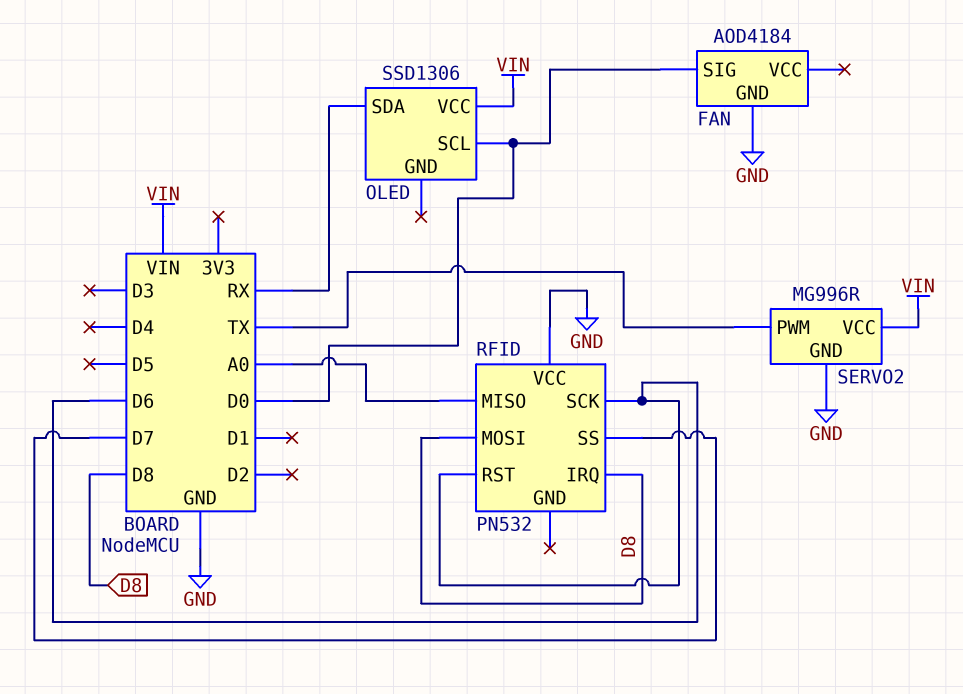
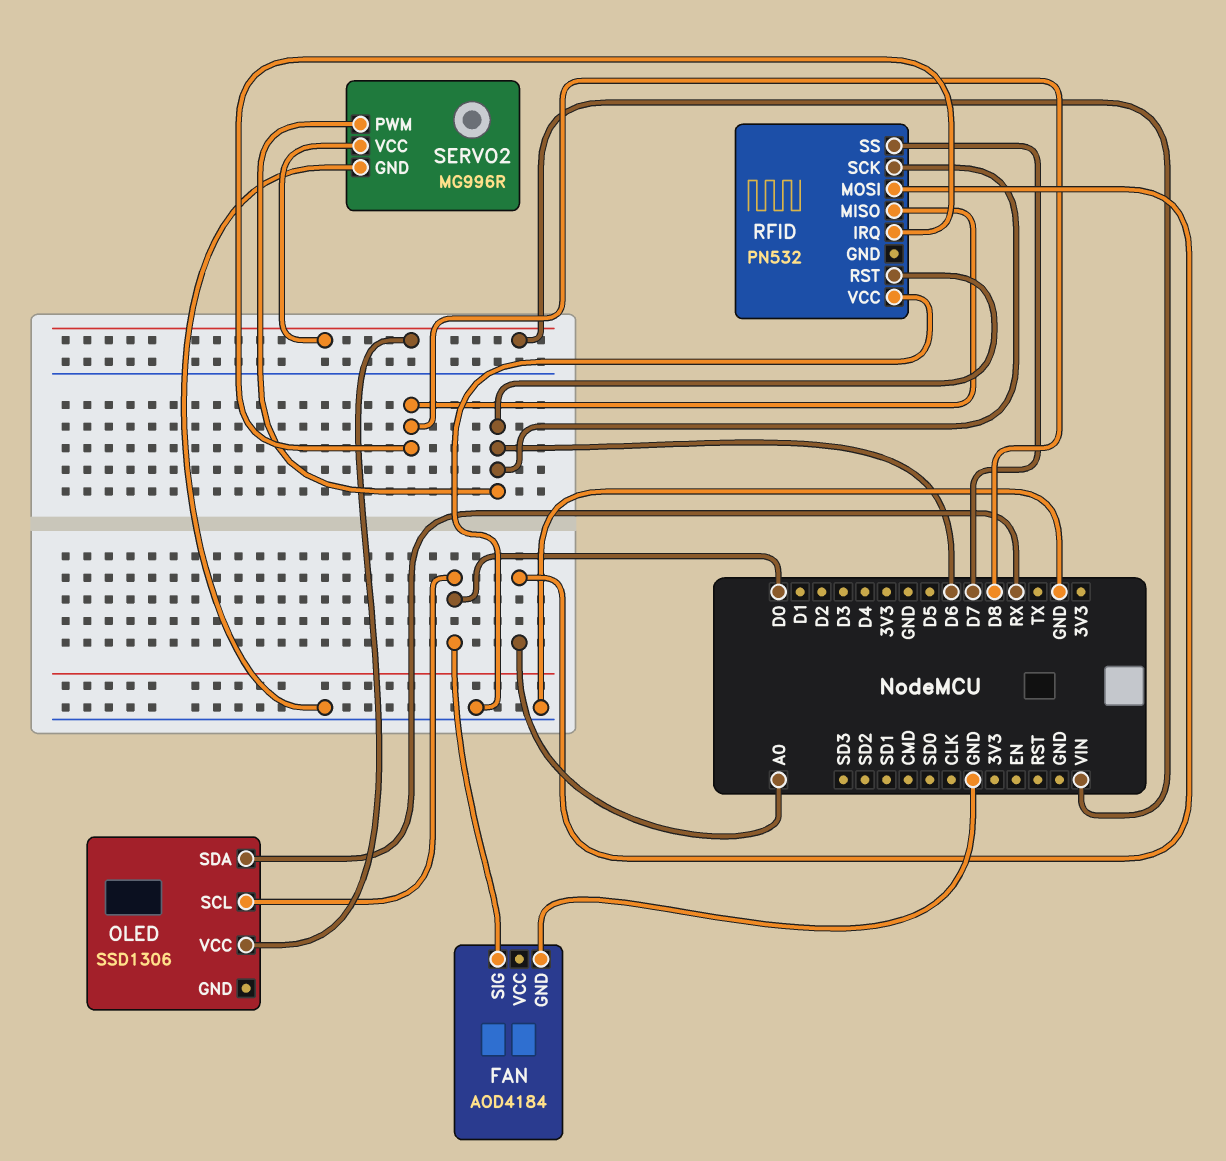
RFID pin MISO: A0 -> D8
RFID pin MOSI: D8 -> A0
SERVO2 pin PWM: TX -> D6

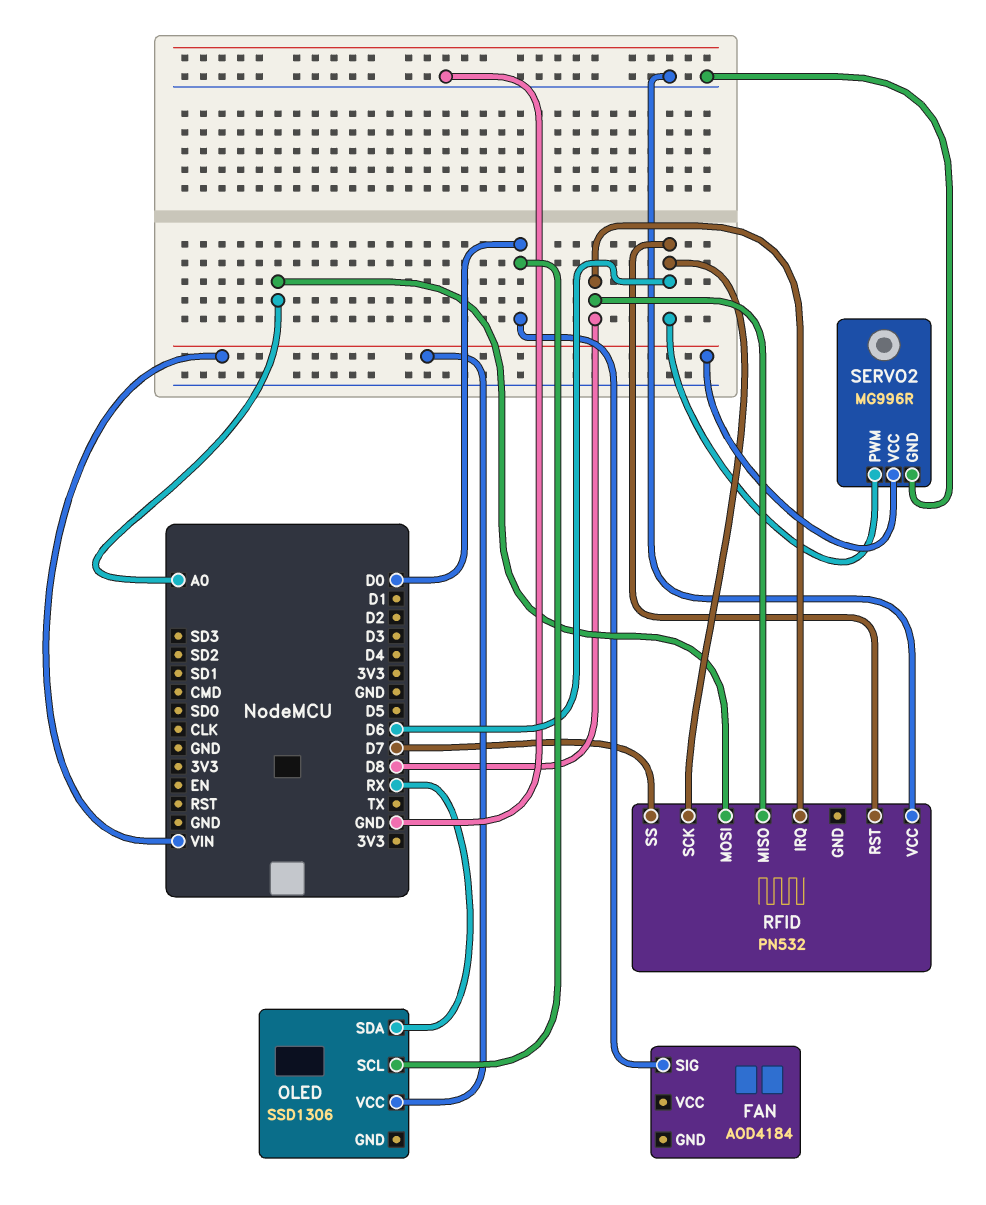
FAN pin GND: GND -> none

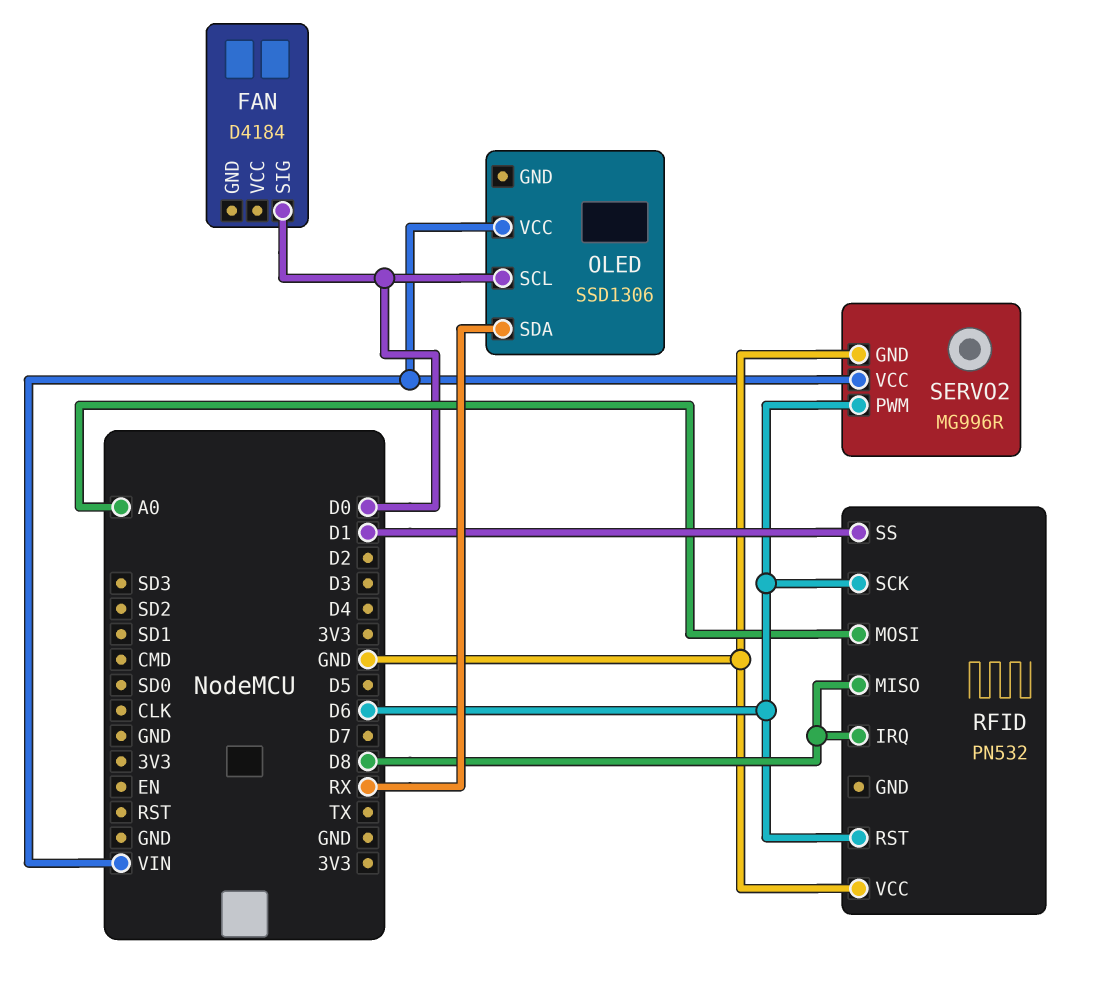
FAN: AOD4184 -> D4184
RFID pin SS: D7 -> D1

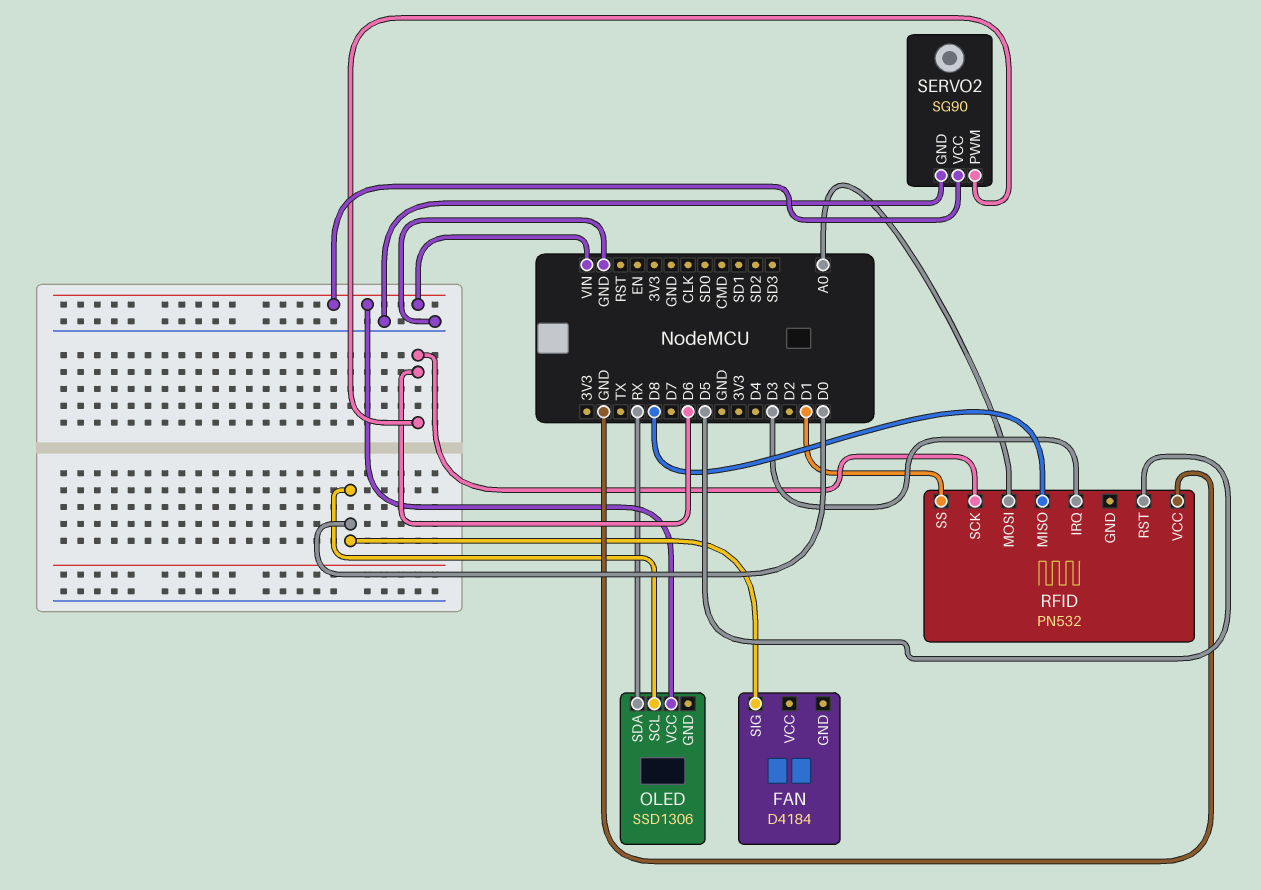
RFID pin IRQ: D8 -> D3
RFID pin RST: D6 -> D5
SERVO2: MG996R -> SG90

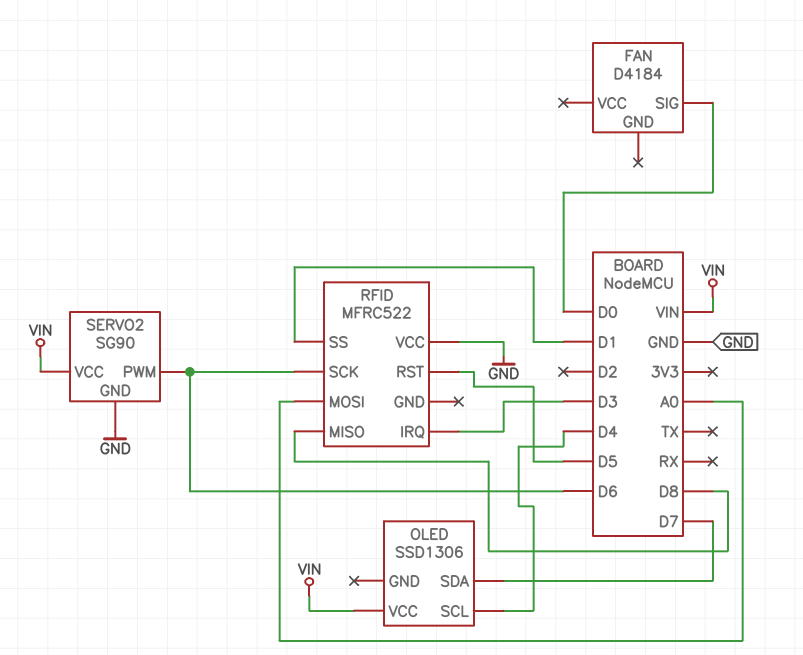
OLED pin SCL: D0 -> D4
OLED pin SDA: RX -> D7
RFID: PN532 -> MFRC522

